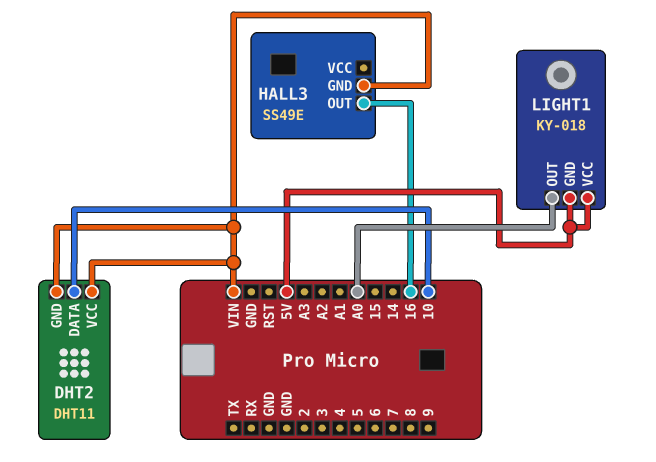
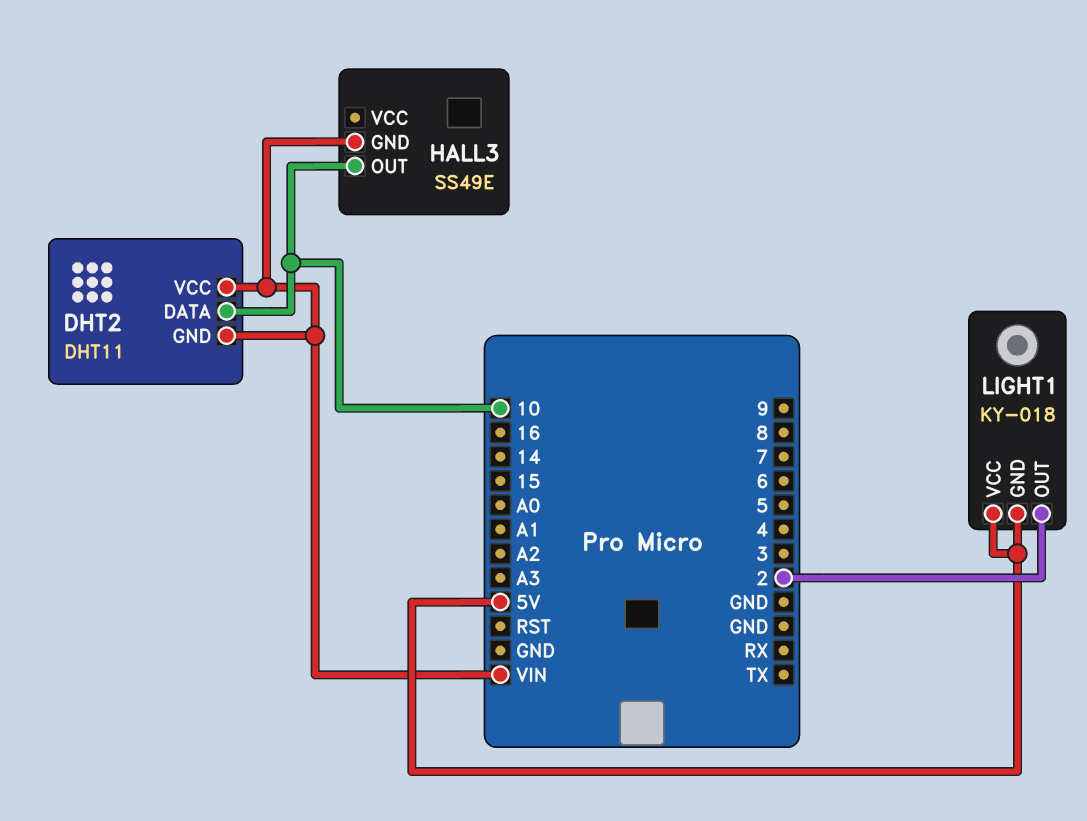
HALL3 pin OUT: 16 -> 10
LIGHT1 pin OUT: A0 -> 2

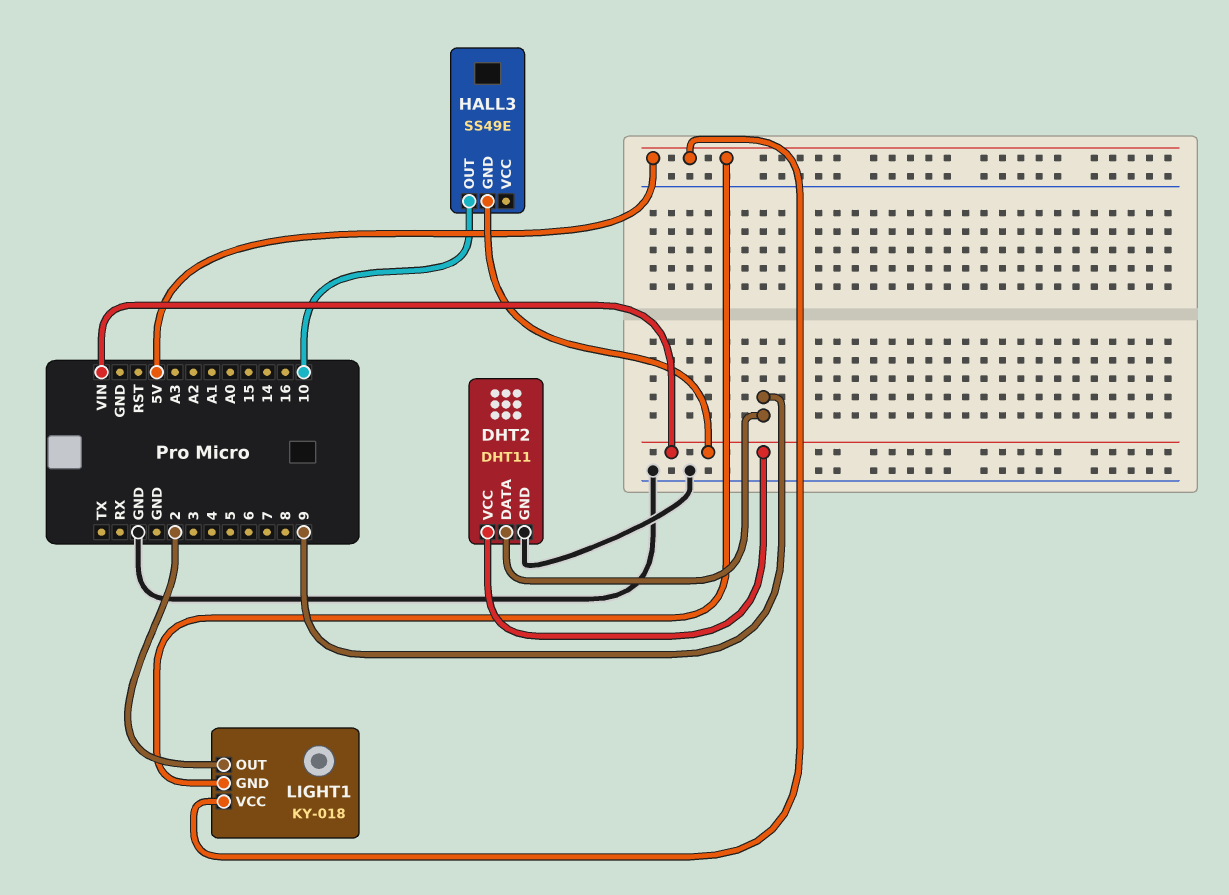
DHT2 pin DATA: 10 -> 9
DHT2 pin GND: VIN -> GND

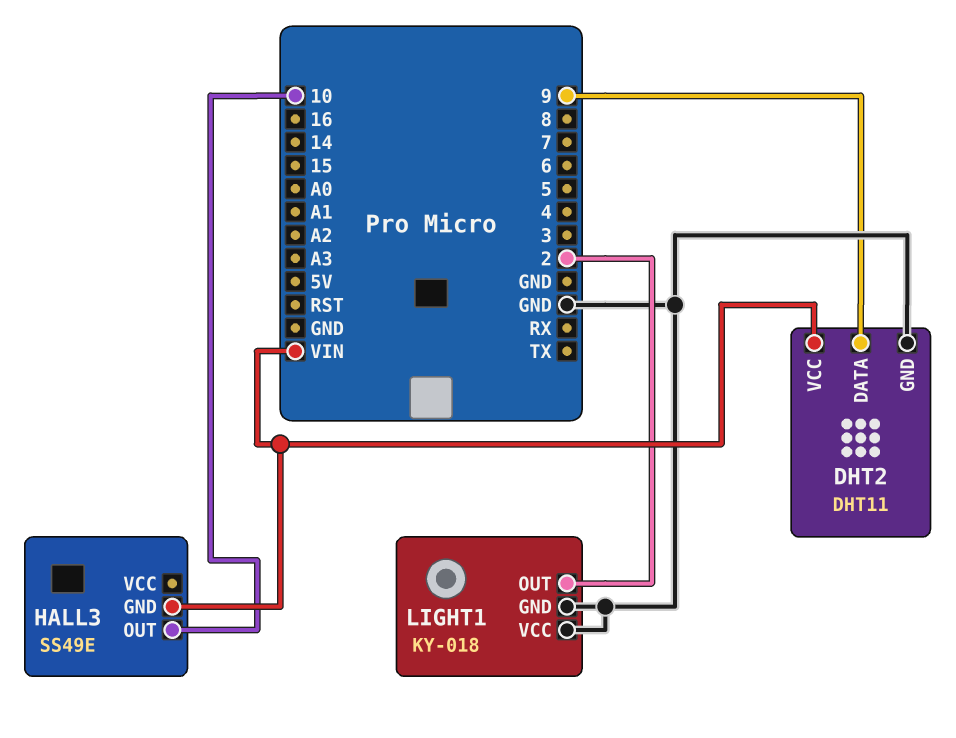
LIGHT1 pin GND: 5V -> GND
LIGHT1 pin VCC: 5V -> GND

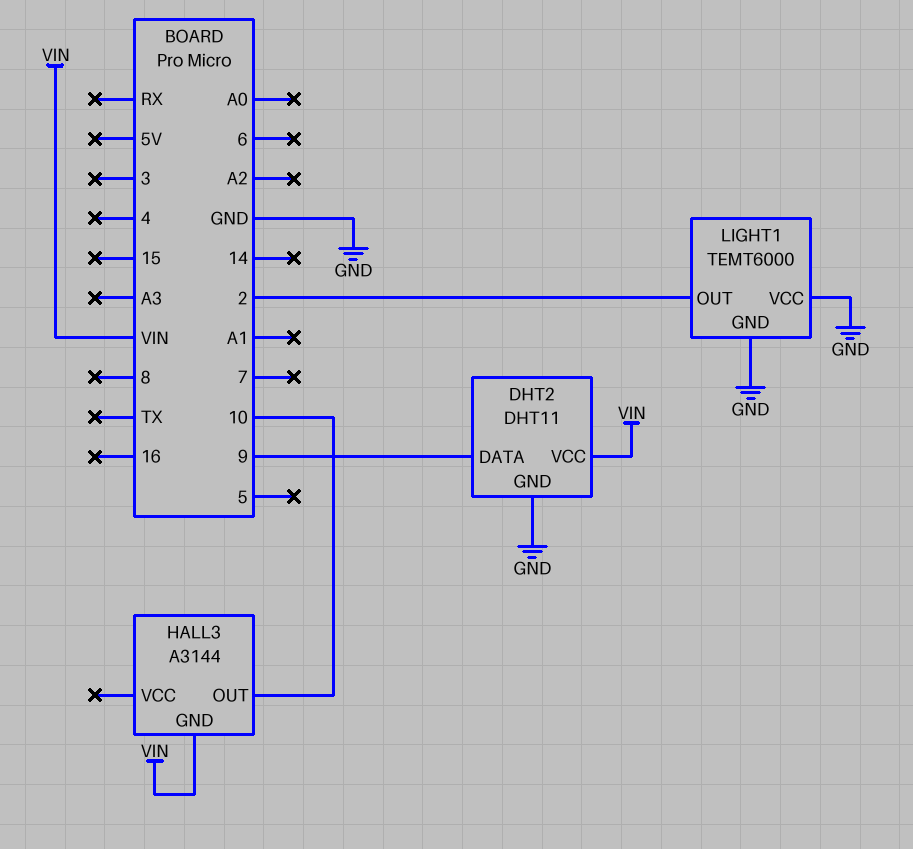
HALL3: SS49E -> A3144
LIGHT1: KY-018 -> TEMT6000

